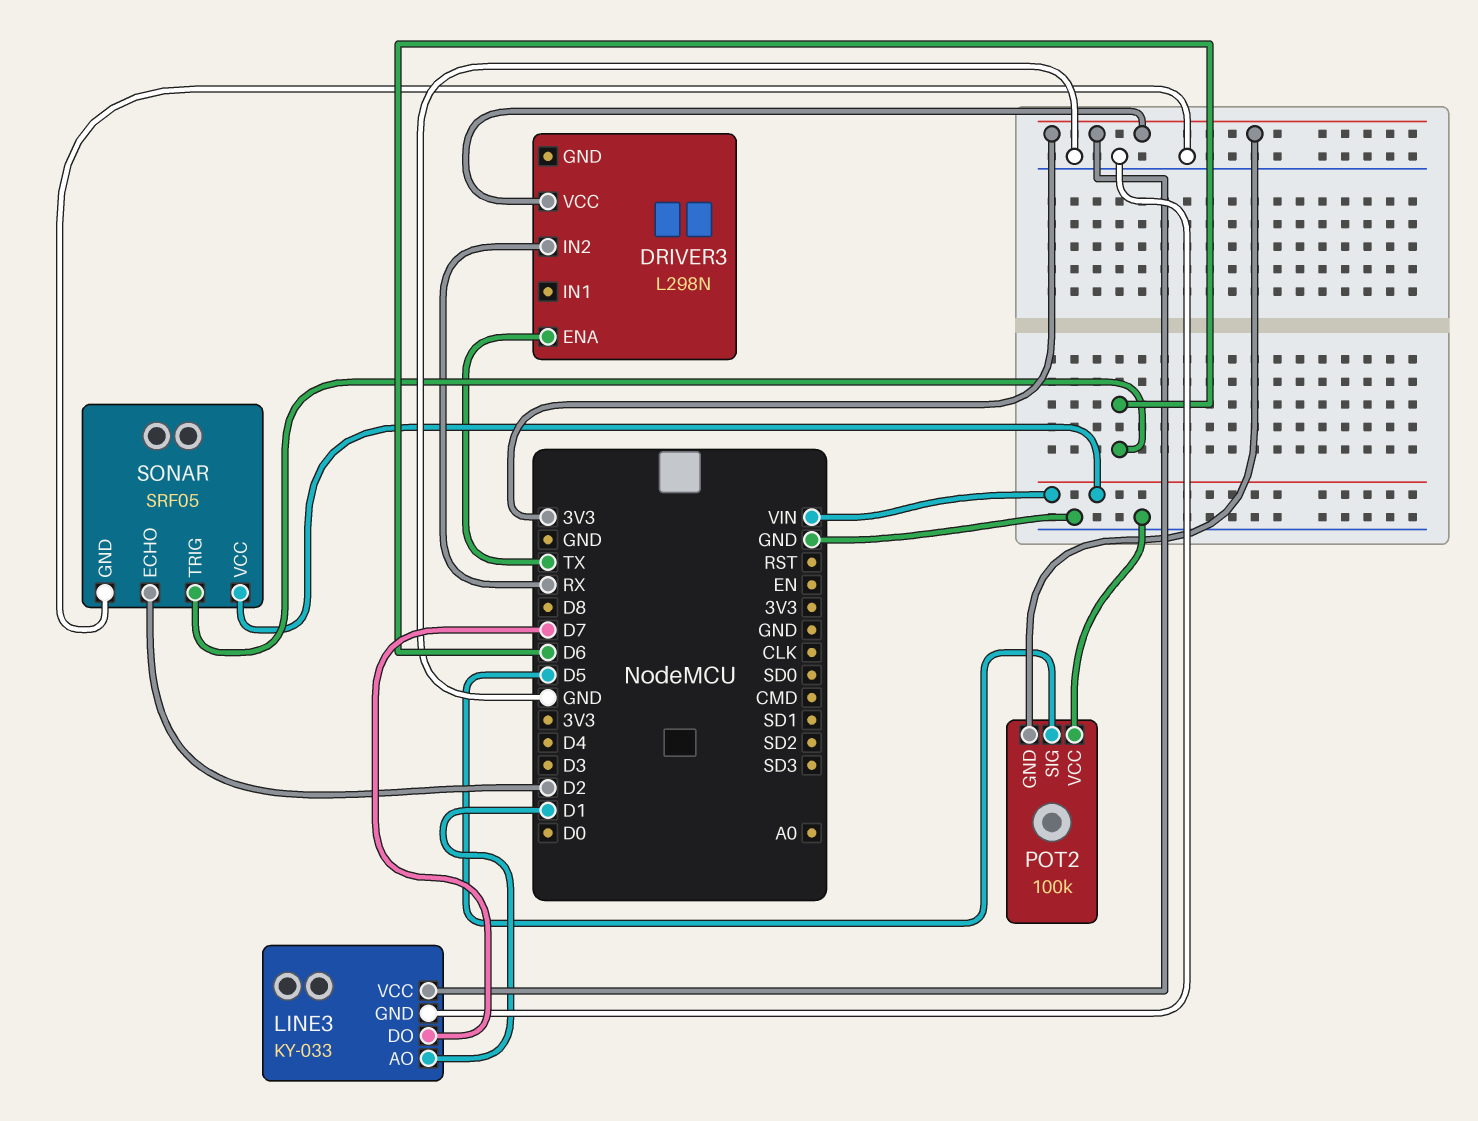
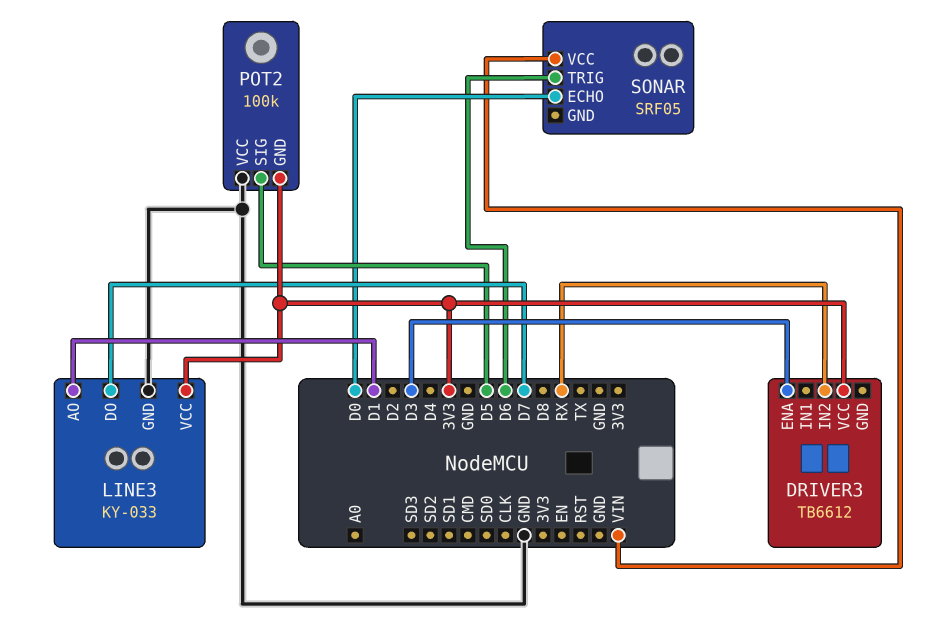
DRIVER3: L298N -> TB6612
DRIVER3 pin ENA: TX -> D3
SONAR pin ECHO: D2 -> D0
SONAR pin GND: GND -> none

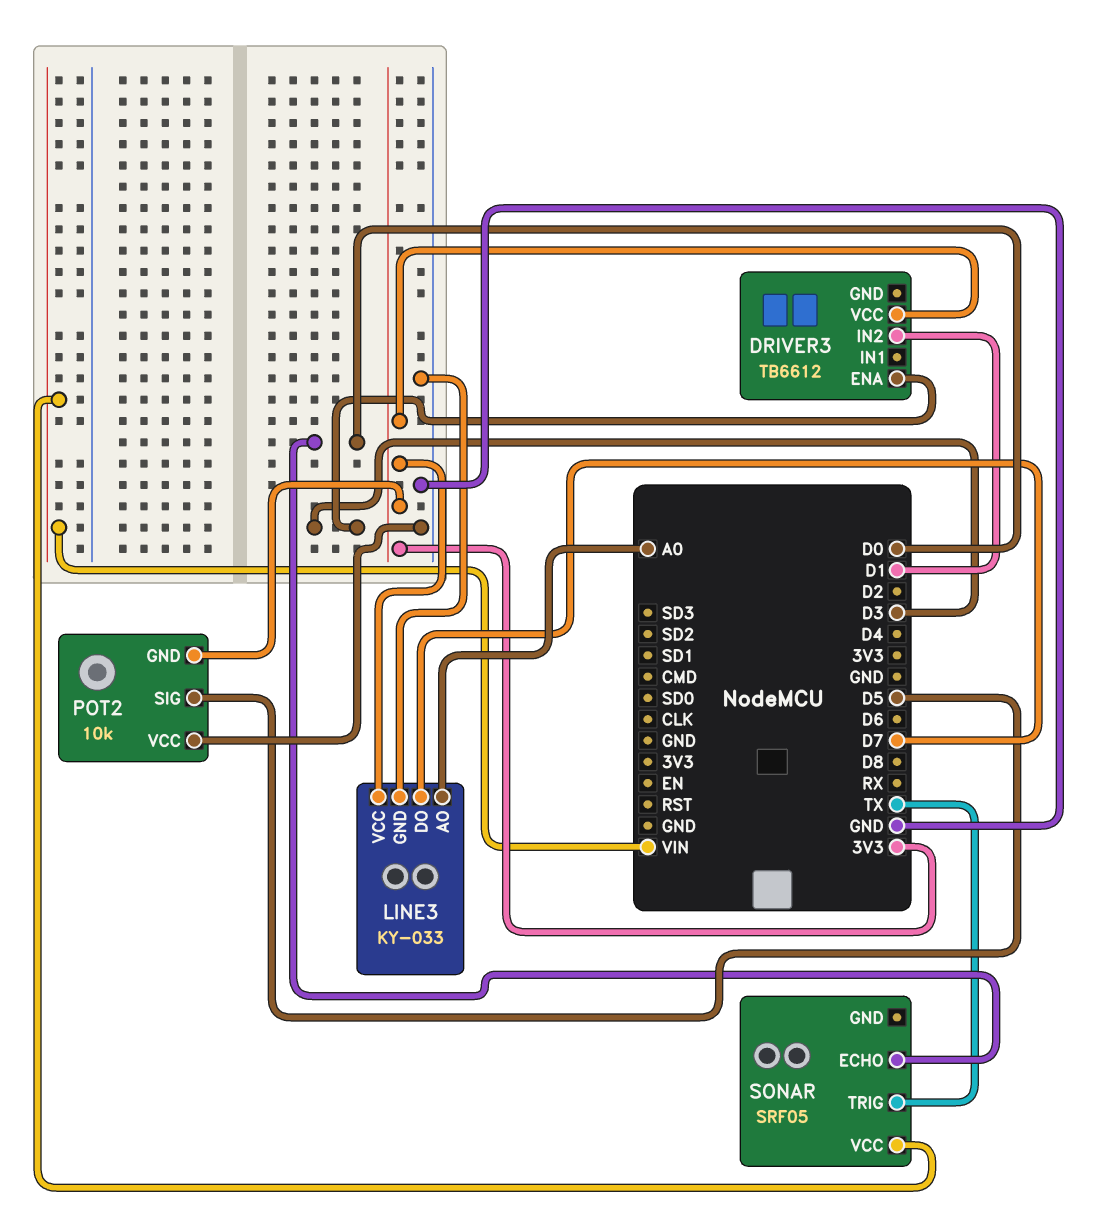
DRIVER3 pin IN2: RX -> D1
LINE3 pin AO: D1 -> A0
POT2: 100k -> 10k
SONAR pin TRIG: D6 -> TX

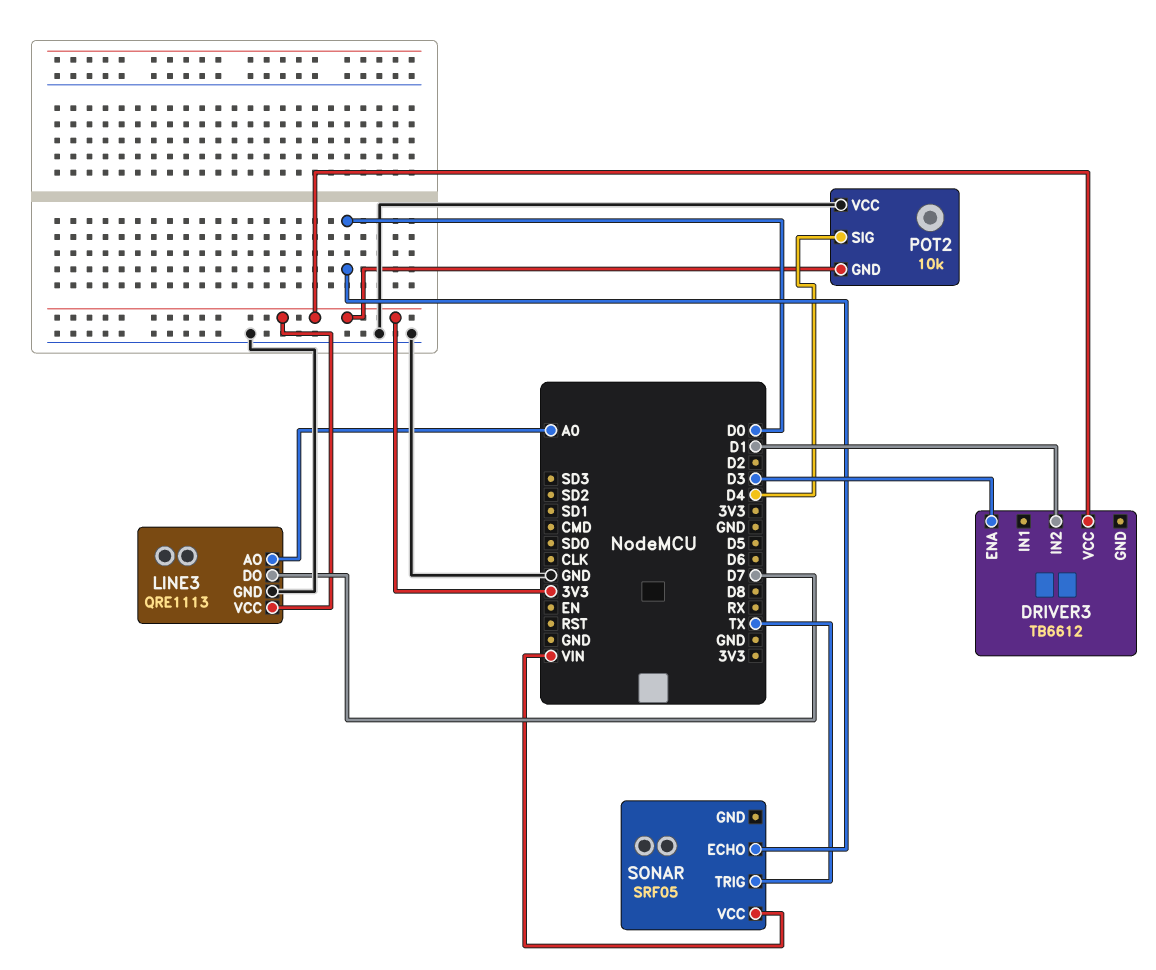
LINE3: KY-033 -> QRE1113
POT2 pin SIG: D5 -> D4

